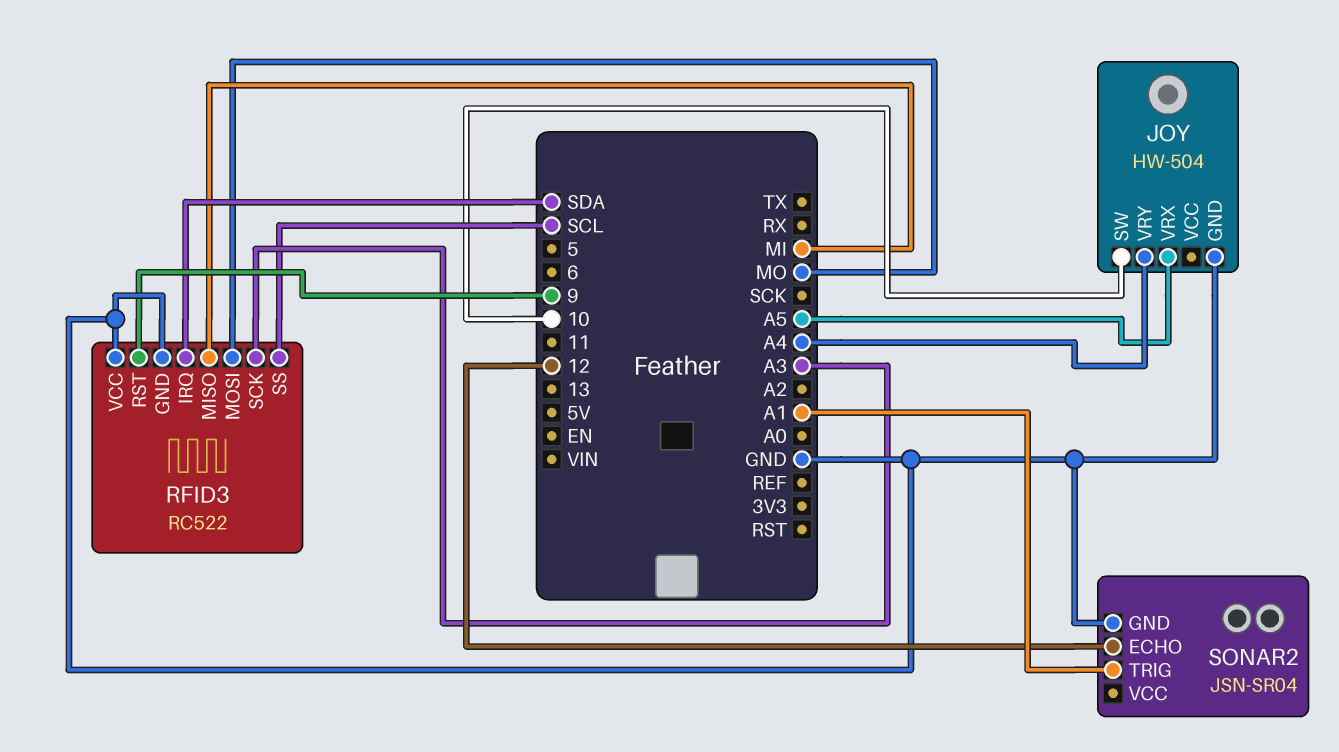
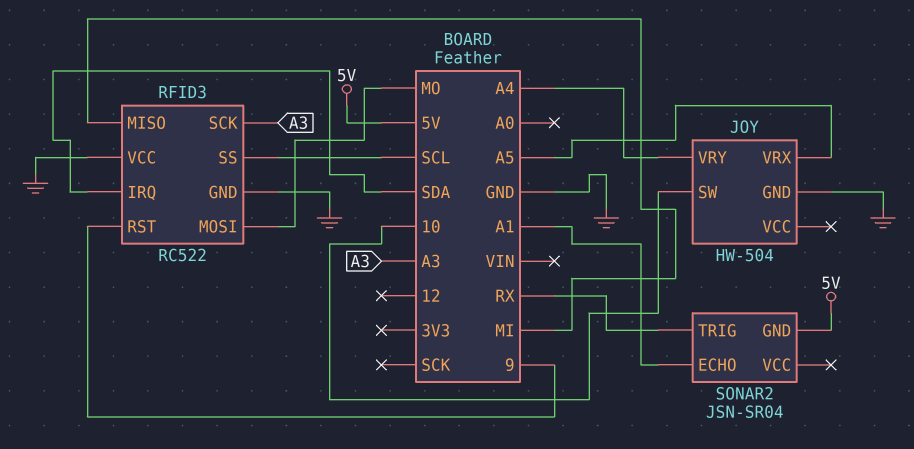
SONAR2 pin ECHO: 12 -> A1
SONAR2 pin GND: GND -> 5V
SONAR2 pin TRIG: A1 -> RX

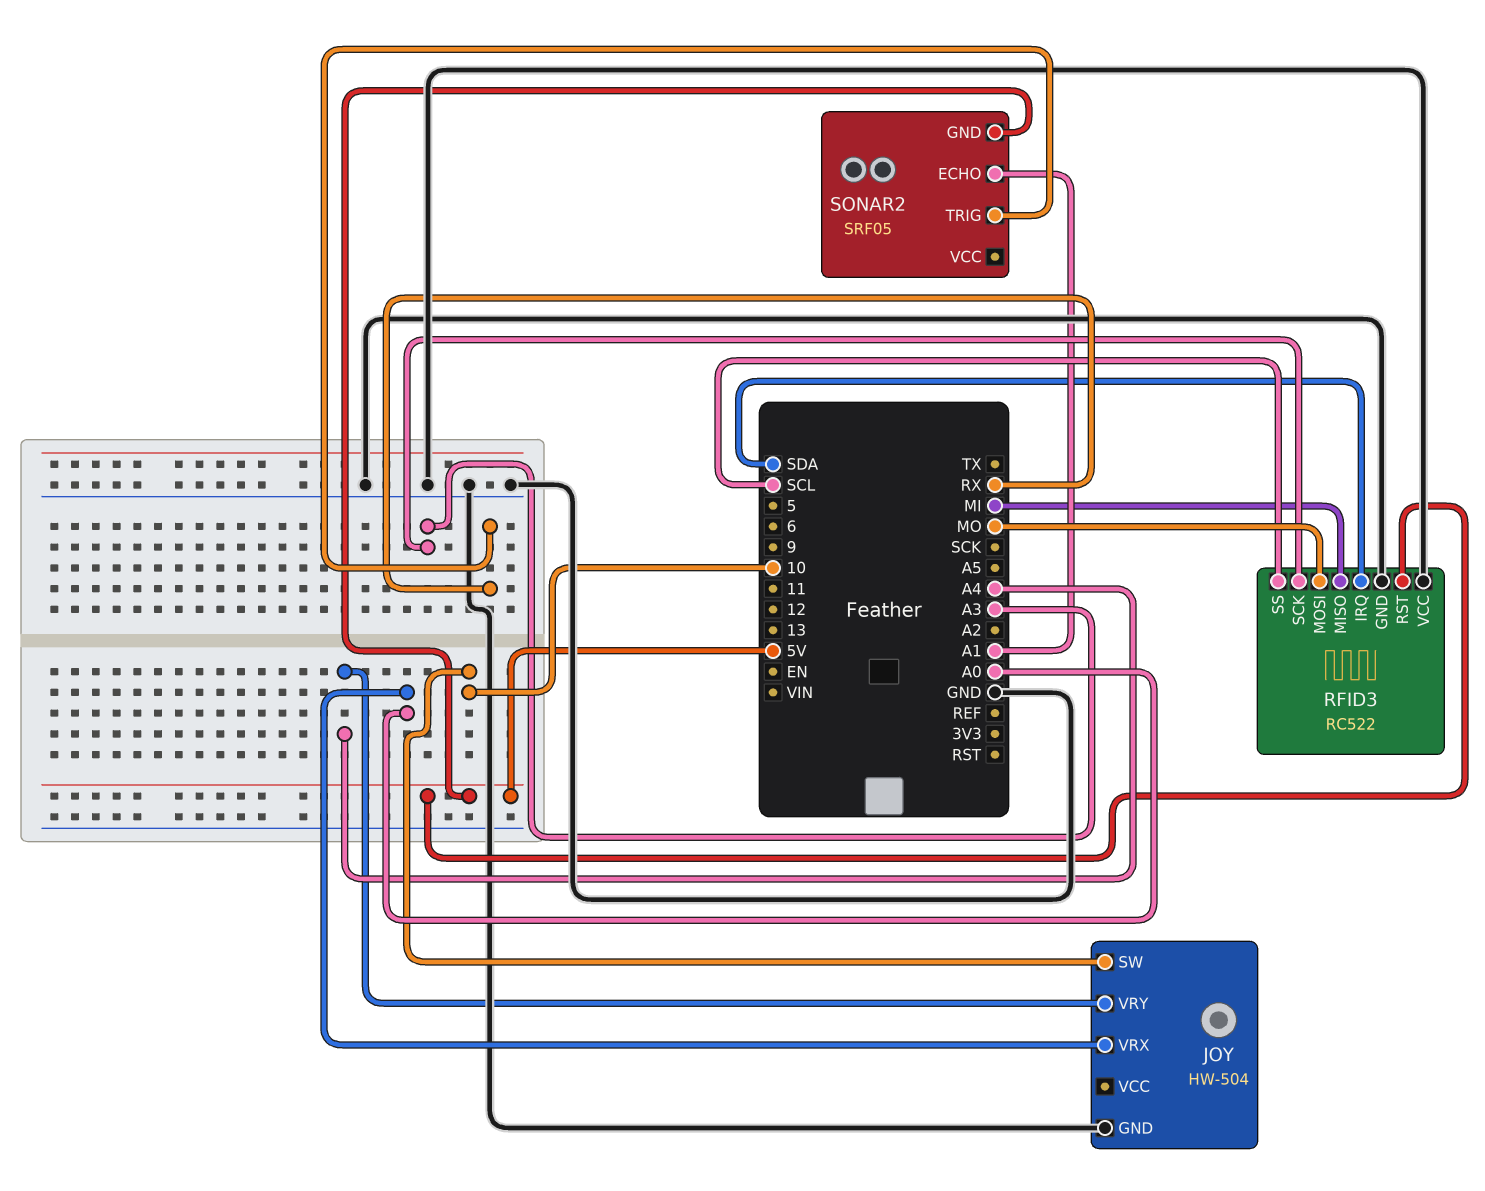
JOY pin VRX: A5 -> A0
RFID3 pin RST: 9 -> 5V
SONAR2: JSN-SR04 -> SRF05

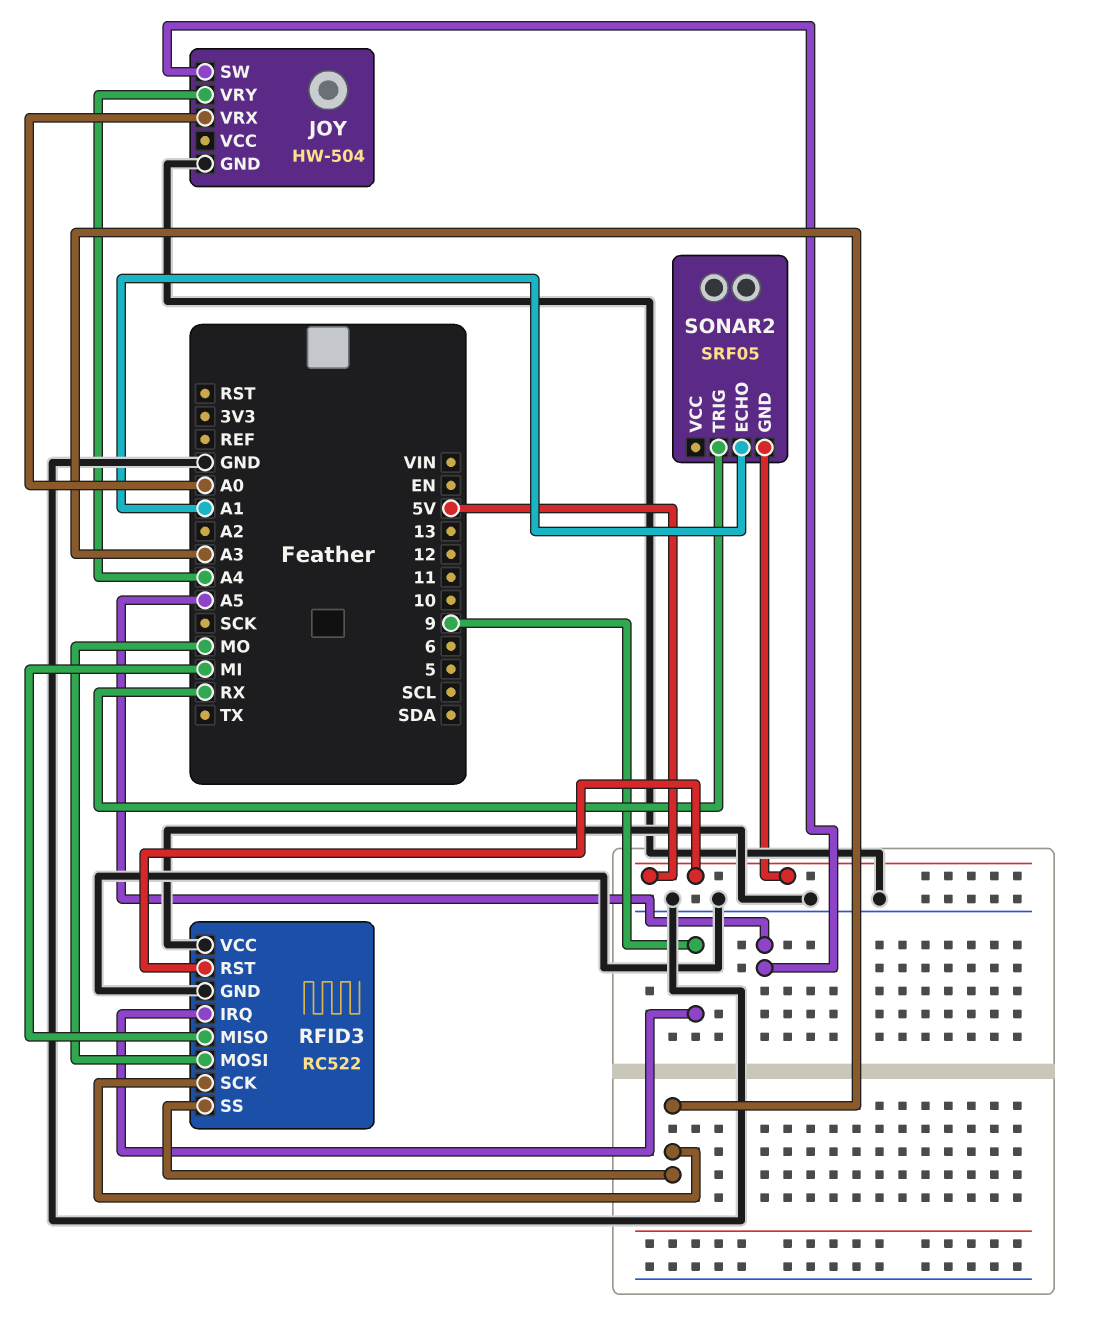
JOY pin SW: 10 -> A5
RFID3 pin IRQ: SDA -> 9
RFID3 pin SS: SCL -> A3

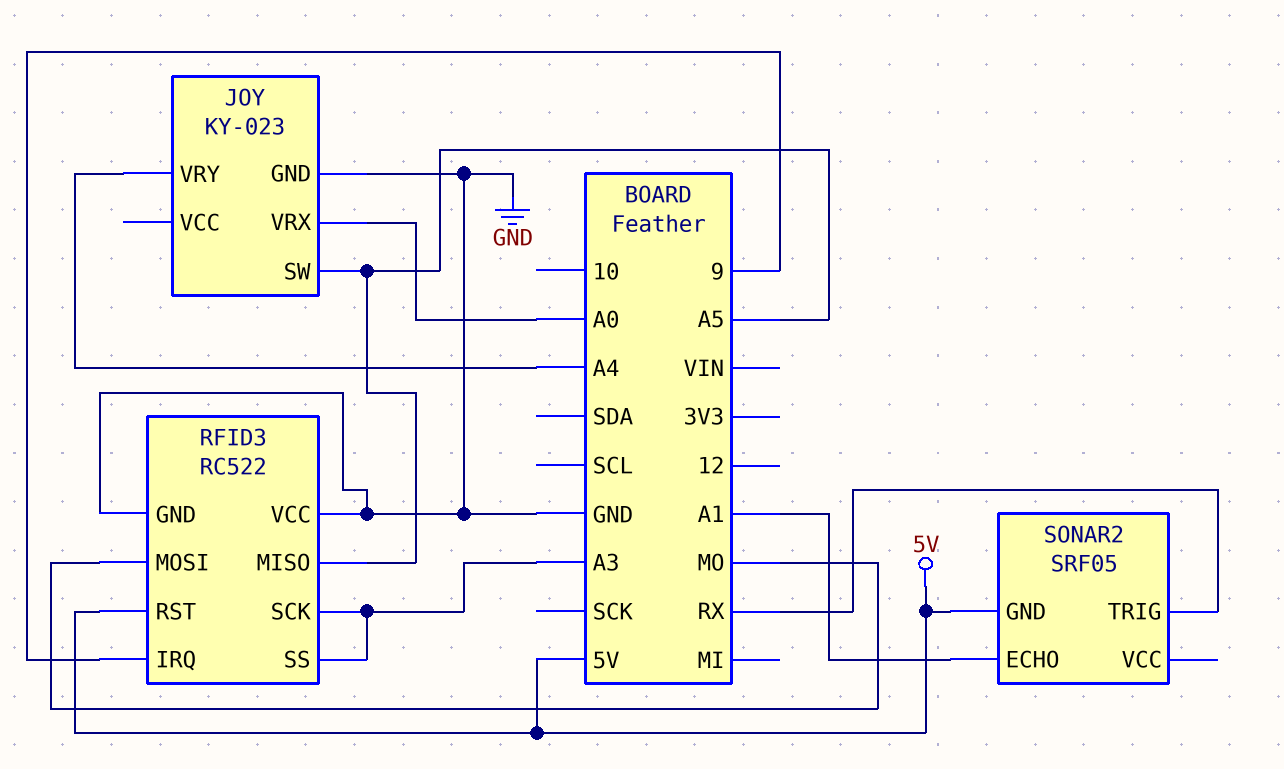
JOY: HW-504 -> KY-023
RFID3 pin MISO: MI -> A5

